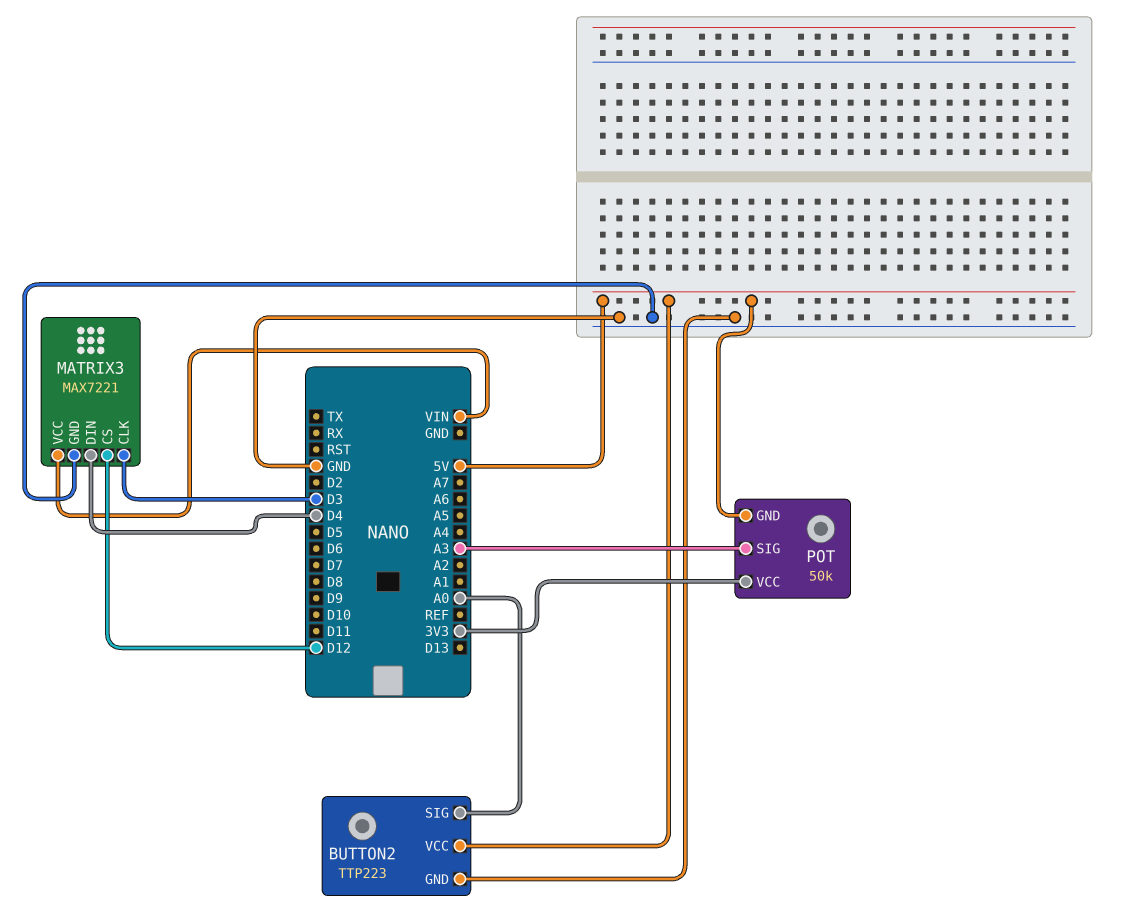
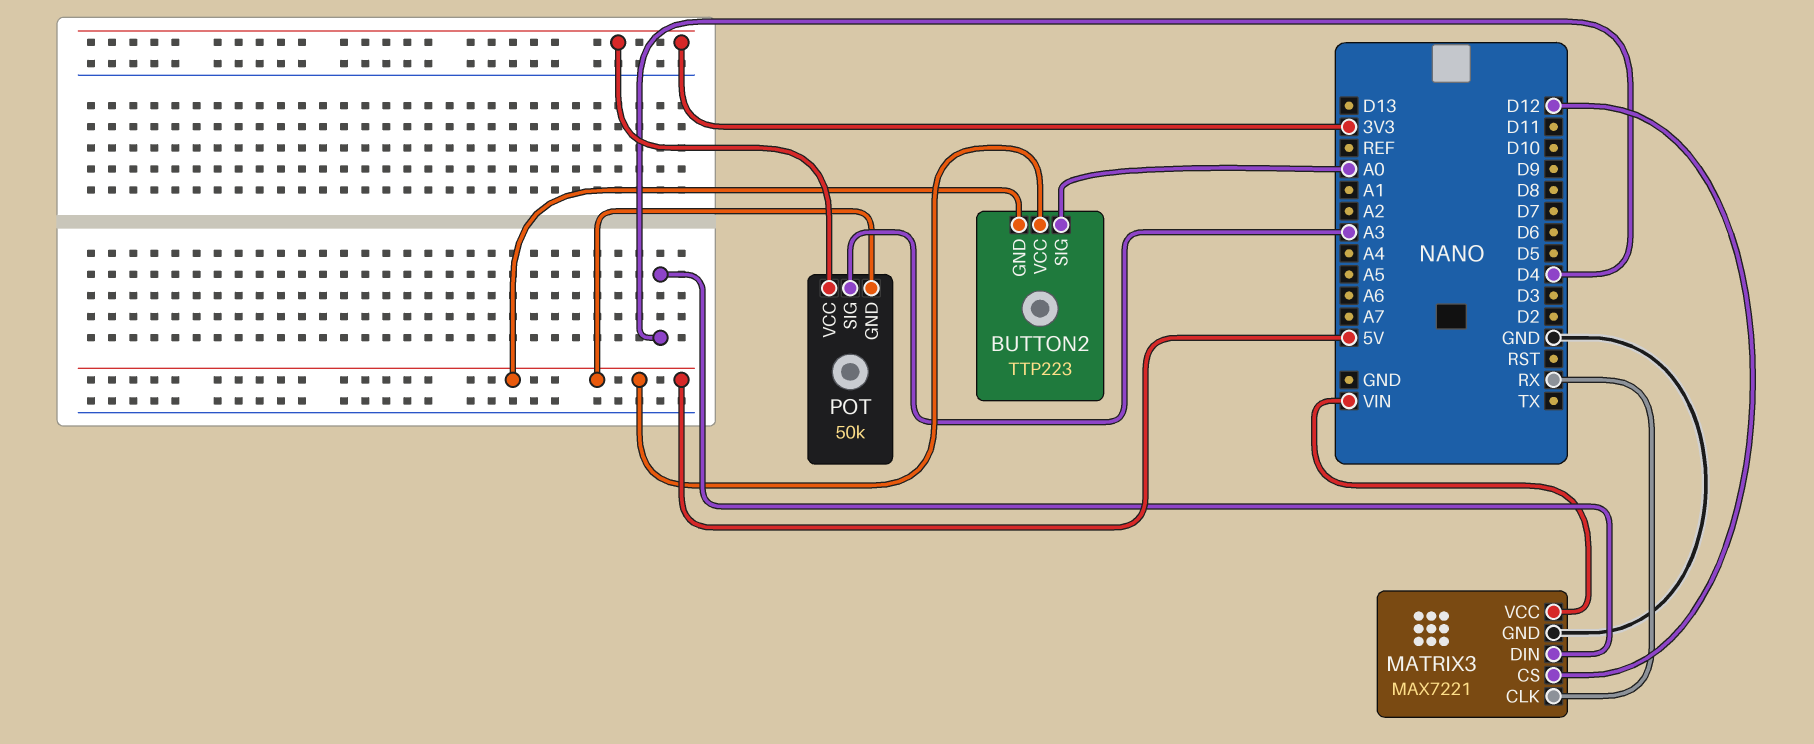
BUTTON2 pin GND: GND -> 5V
MATRIX3 pin CLK: D3 -> RX

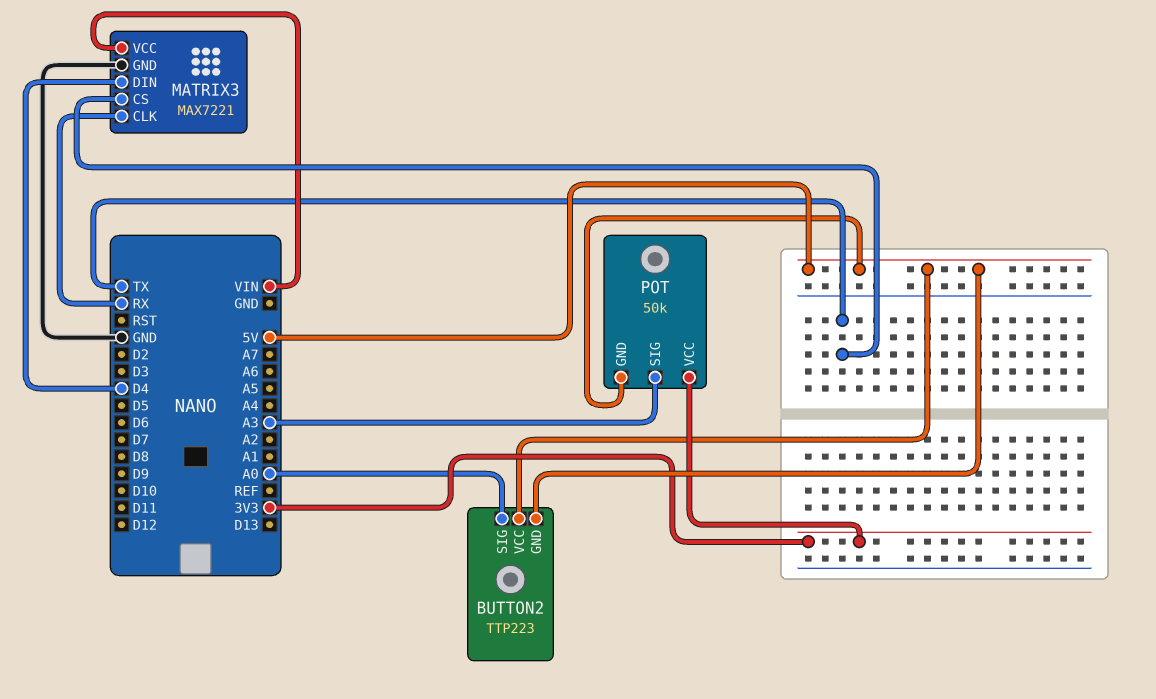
MATRIX3 pin CS: D12 -> TX

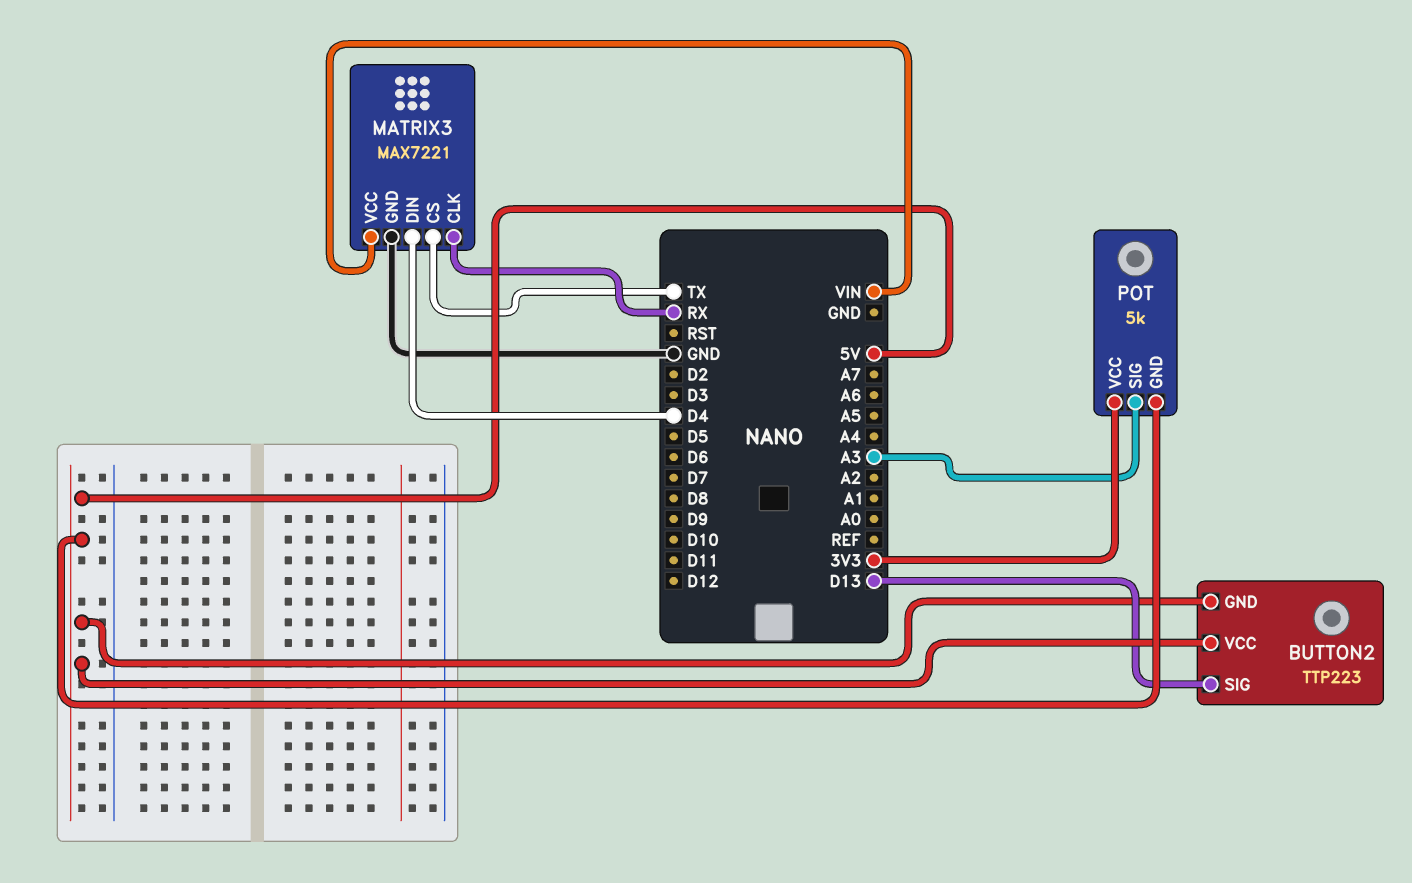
BUTTON2 pin SIG: A0 -> D13
POT: 50k -> 5k

